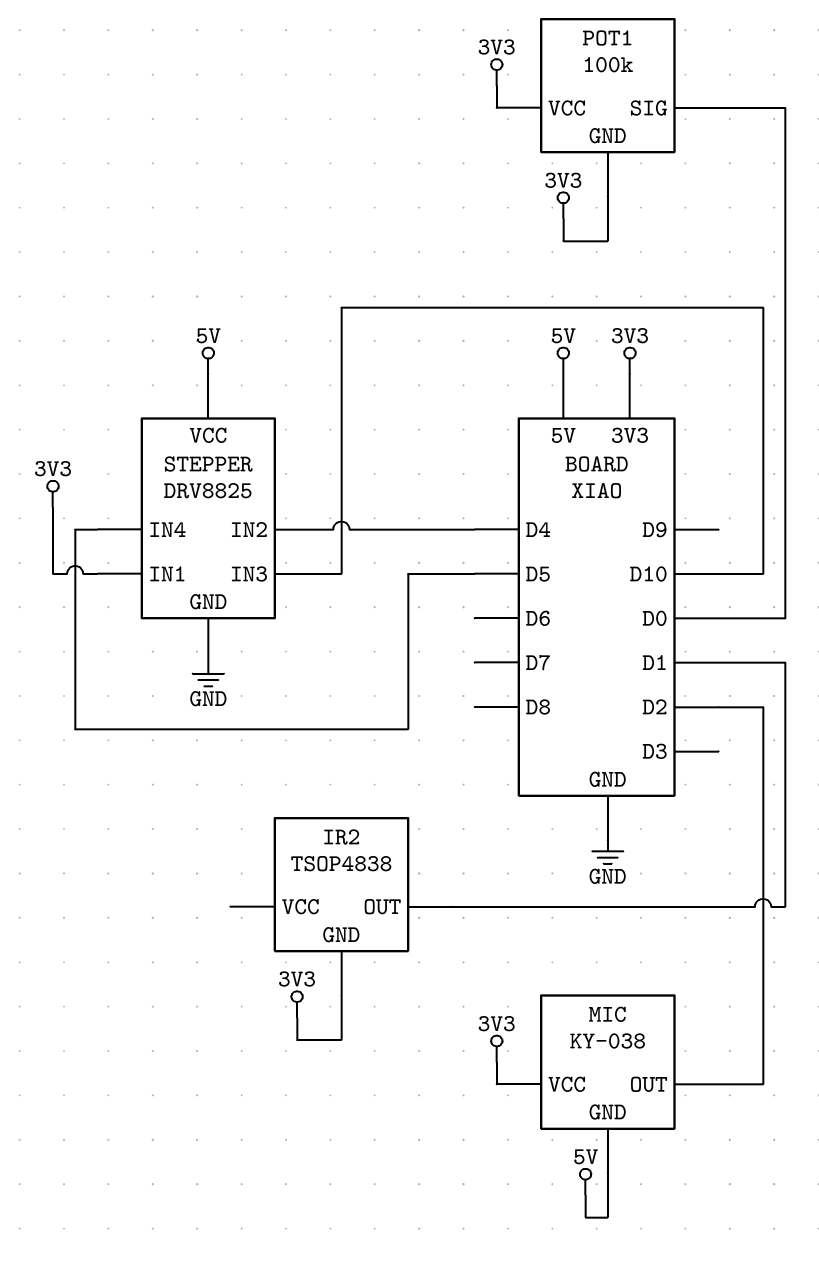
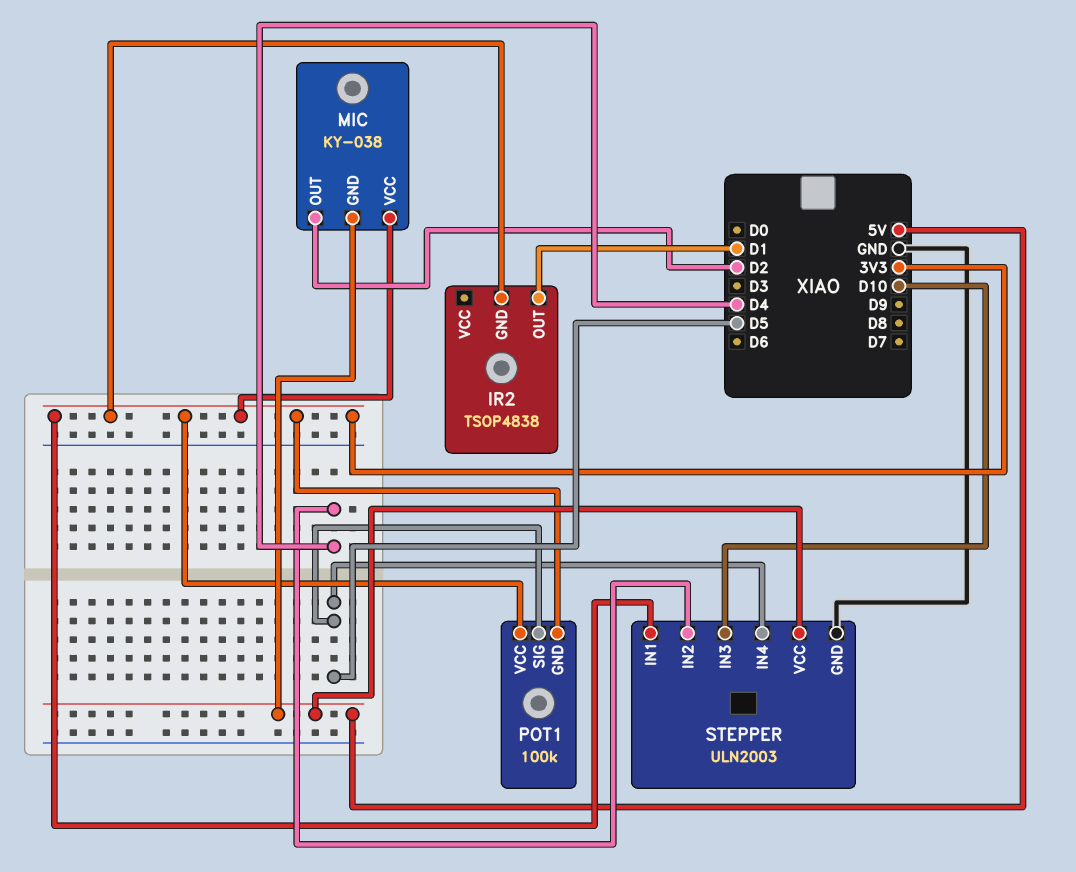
POT1 pin SIG: D0 -> D5
STEPPER: DRV8825 -> ULN2003

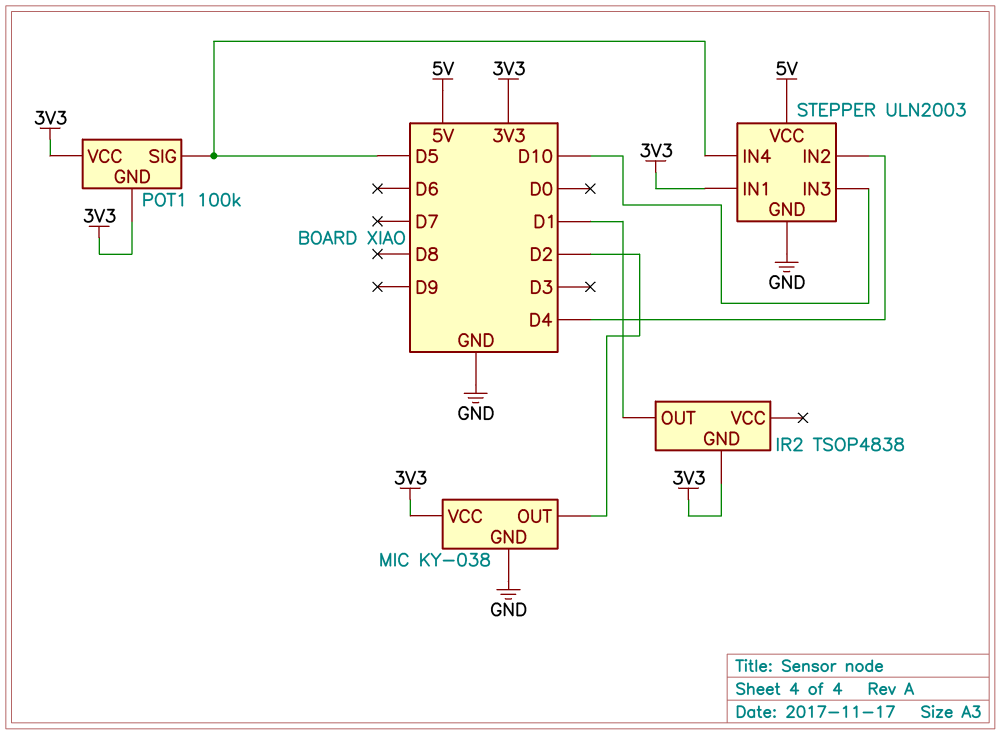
MIC pin GND: 5V -> GND

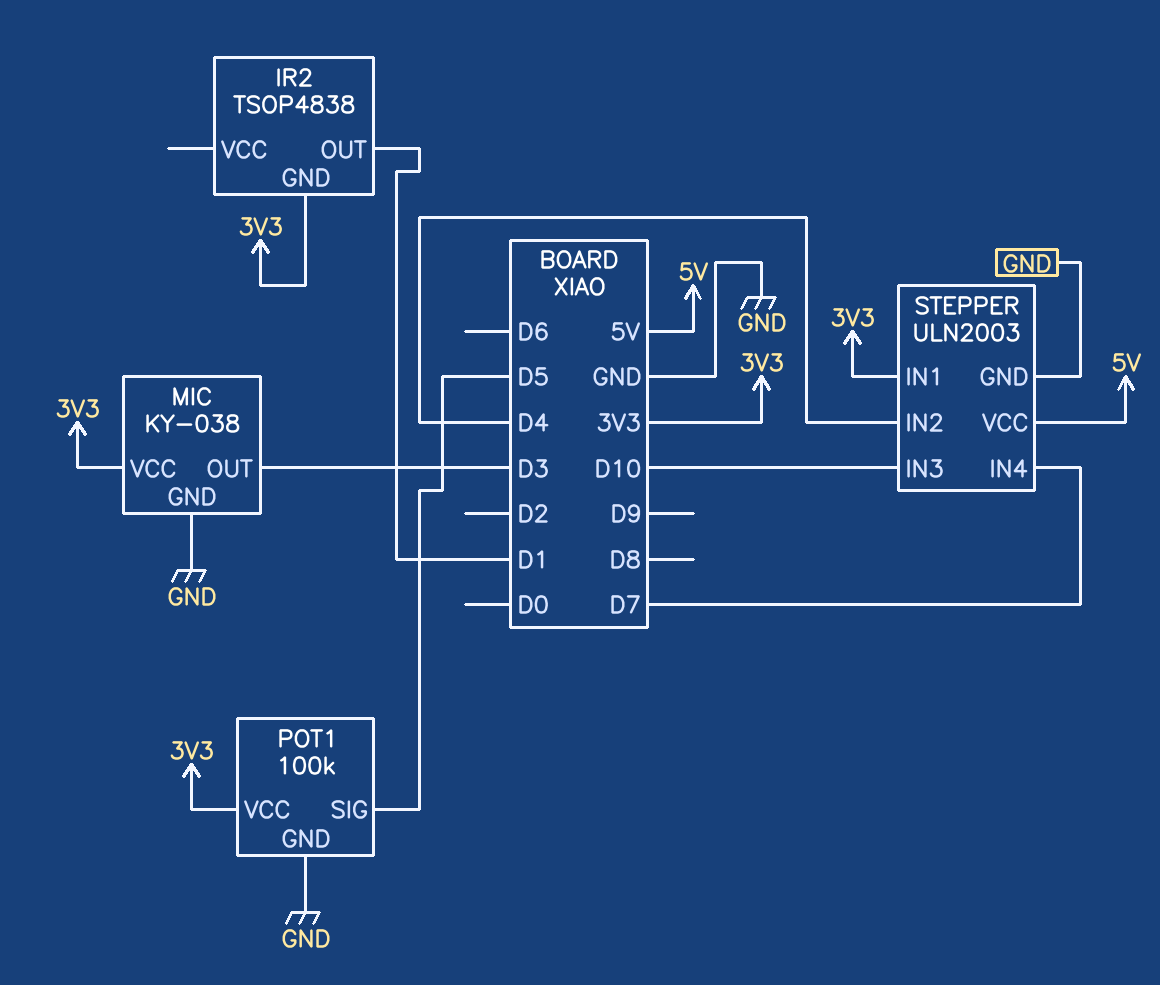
MIC pin OUT: D2 -> D3
POT1 pin GND: 3V3 -> GND
STEPPER pin IN4: D5 -> D7

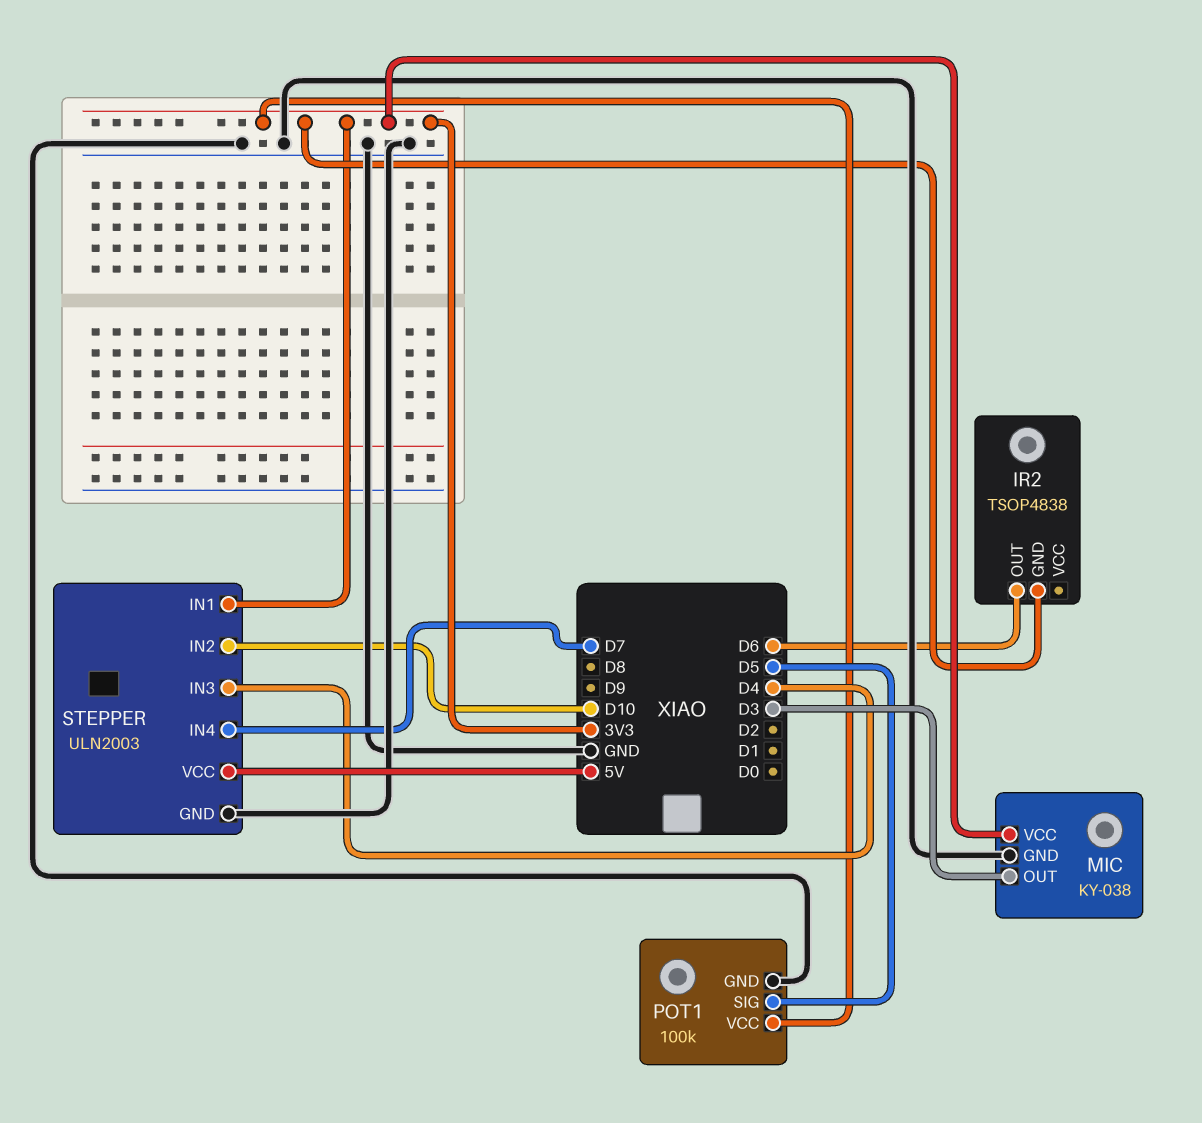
IR2 pin OUT: D1 -> D6
STEPPER pin IN2: D4 -> D10
STEPPER pin IN3: D10 -> D4

